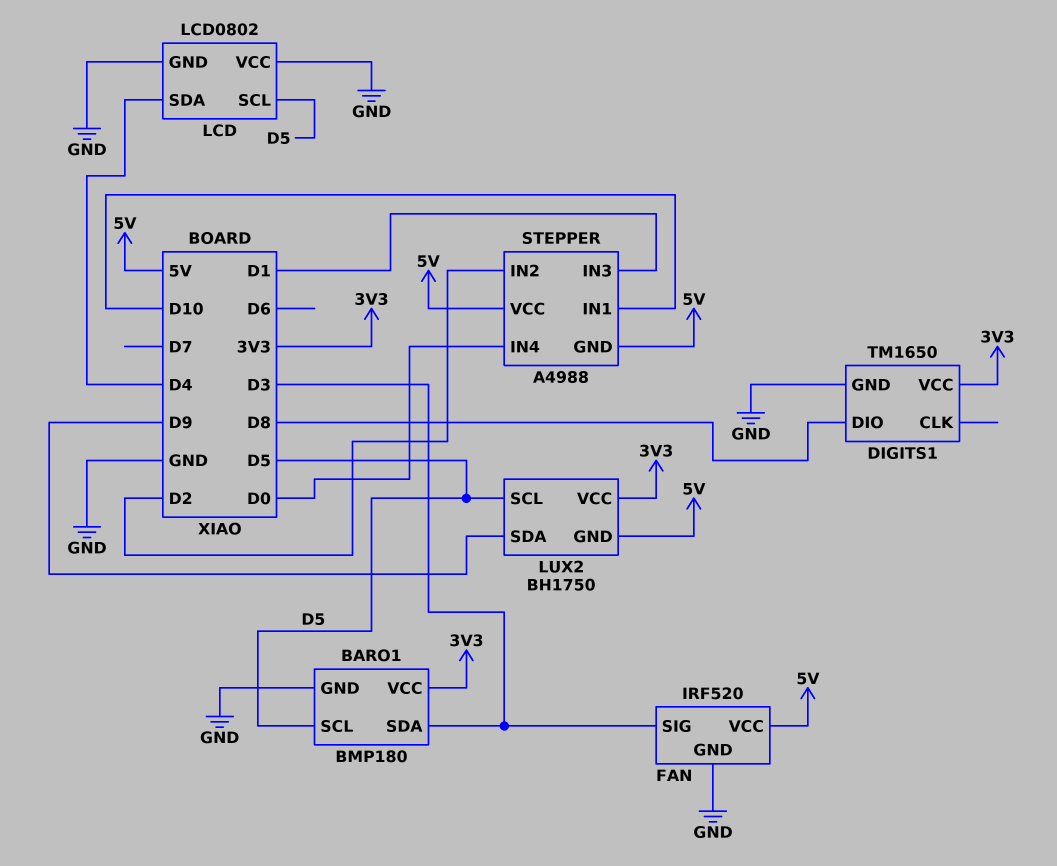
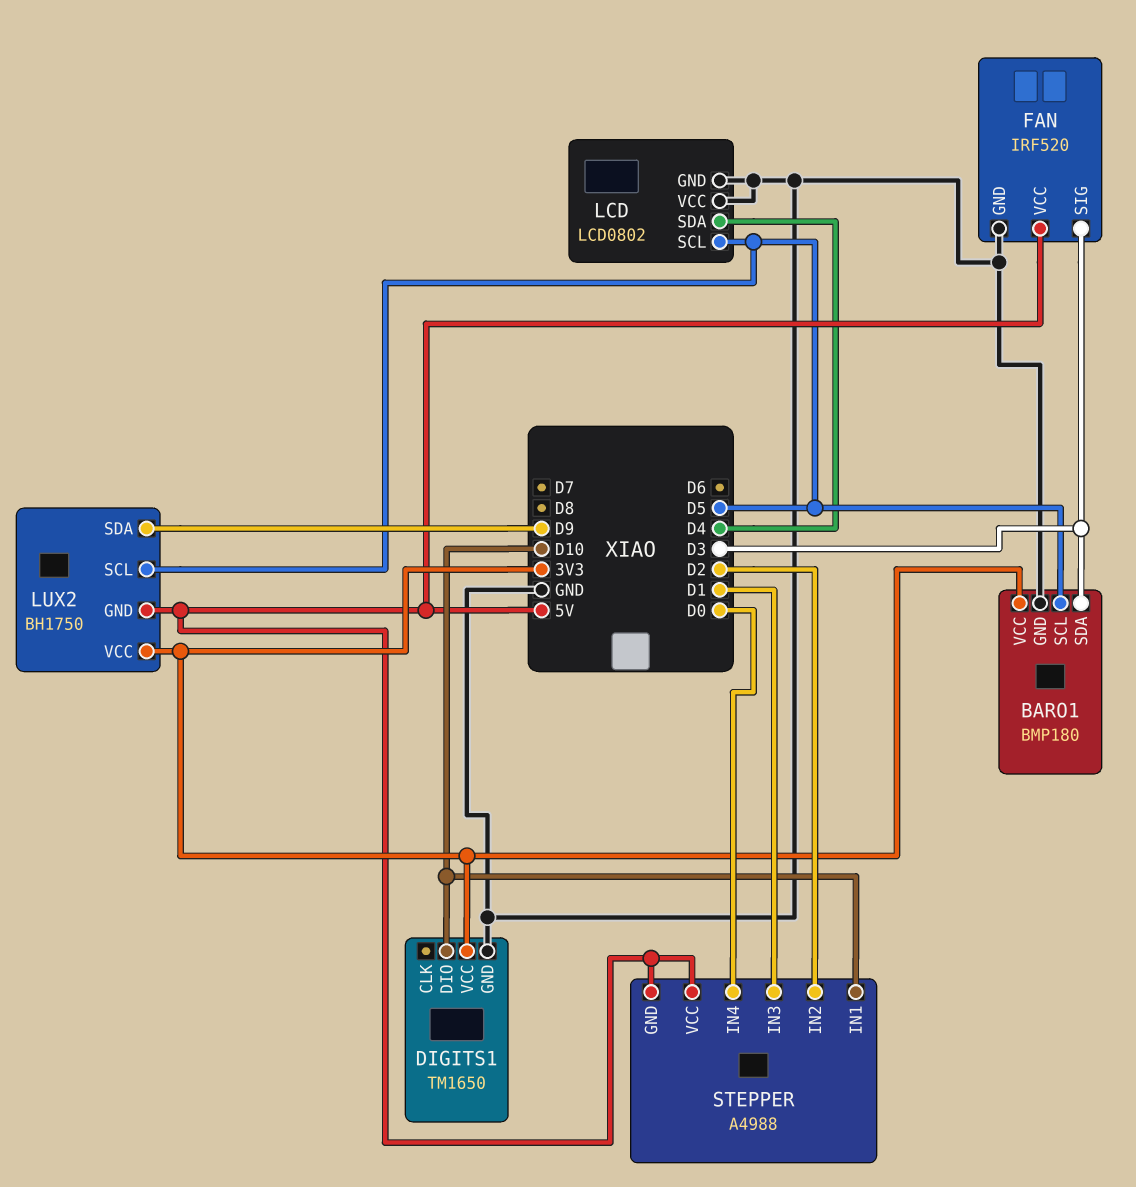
DIGITS1 pin DIO: D8 -> D10

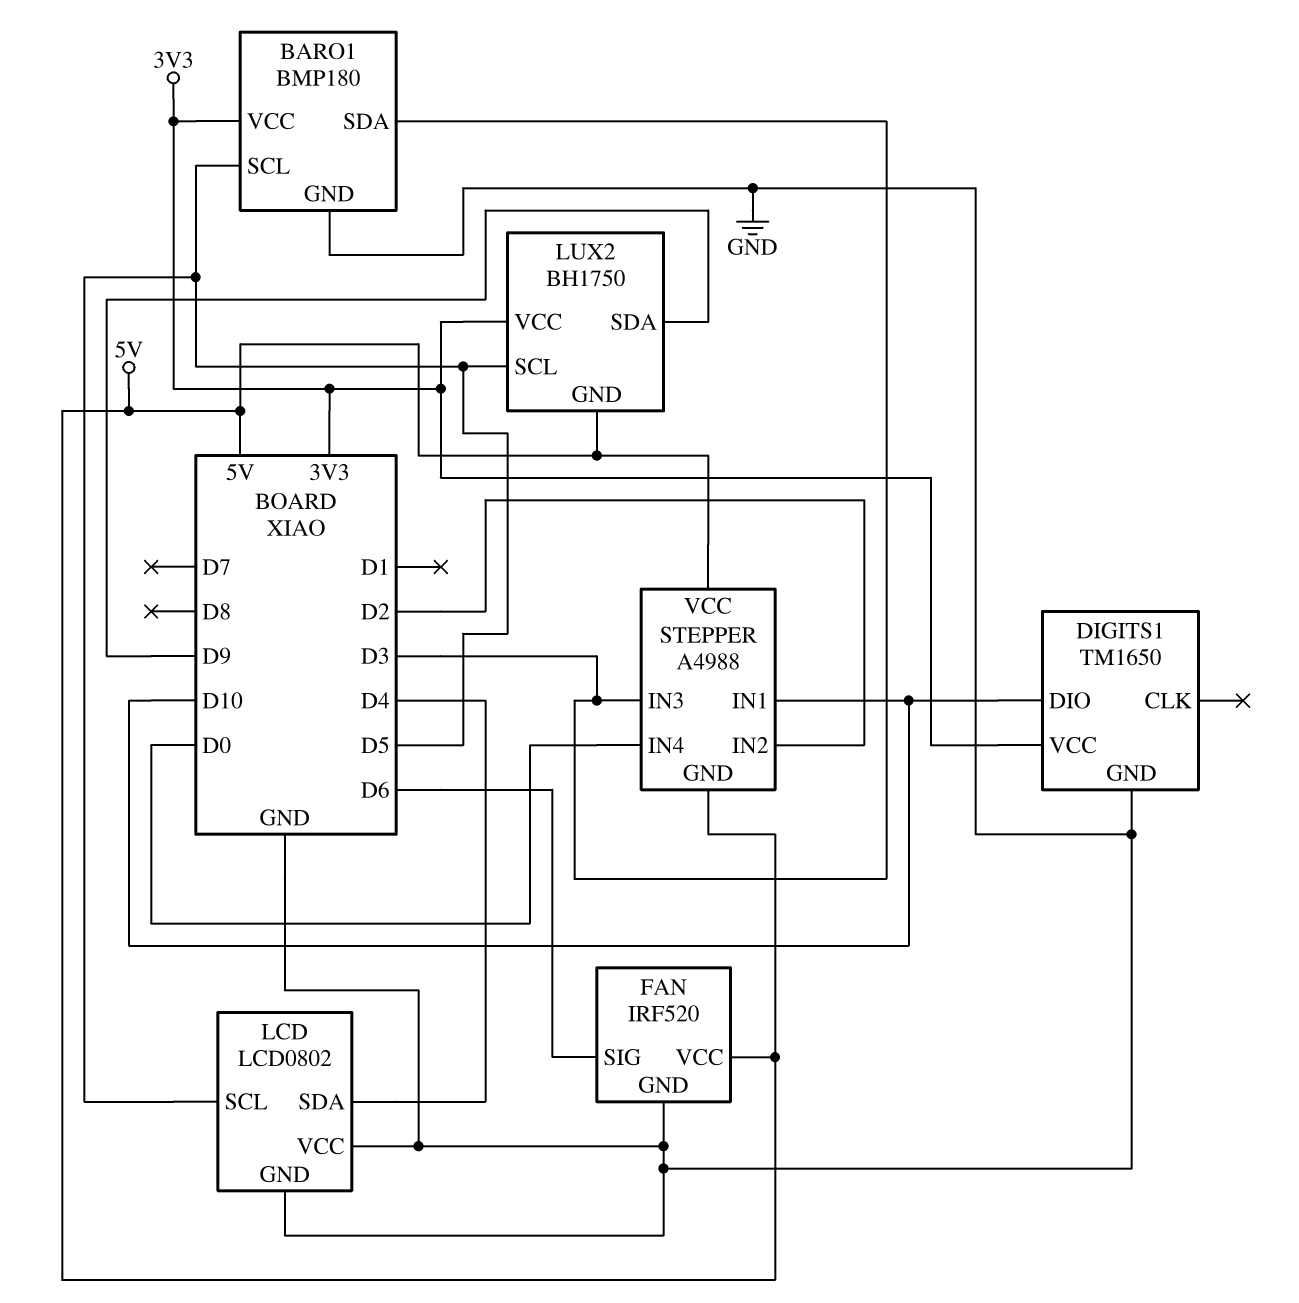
FAN pin SIG: D3 -> D6
STEPPER pin IN3: D1 -> D3

